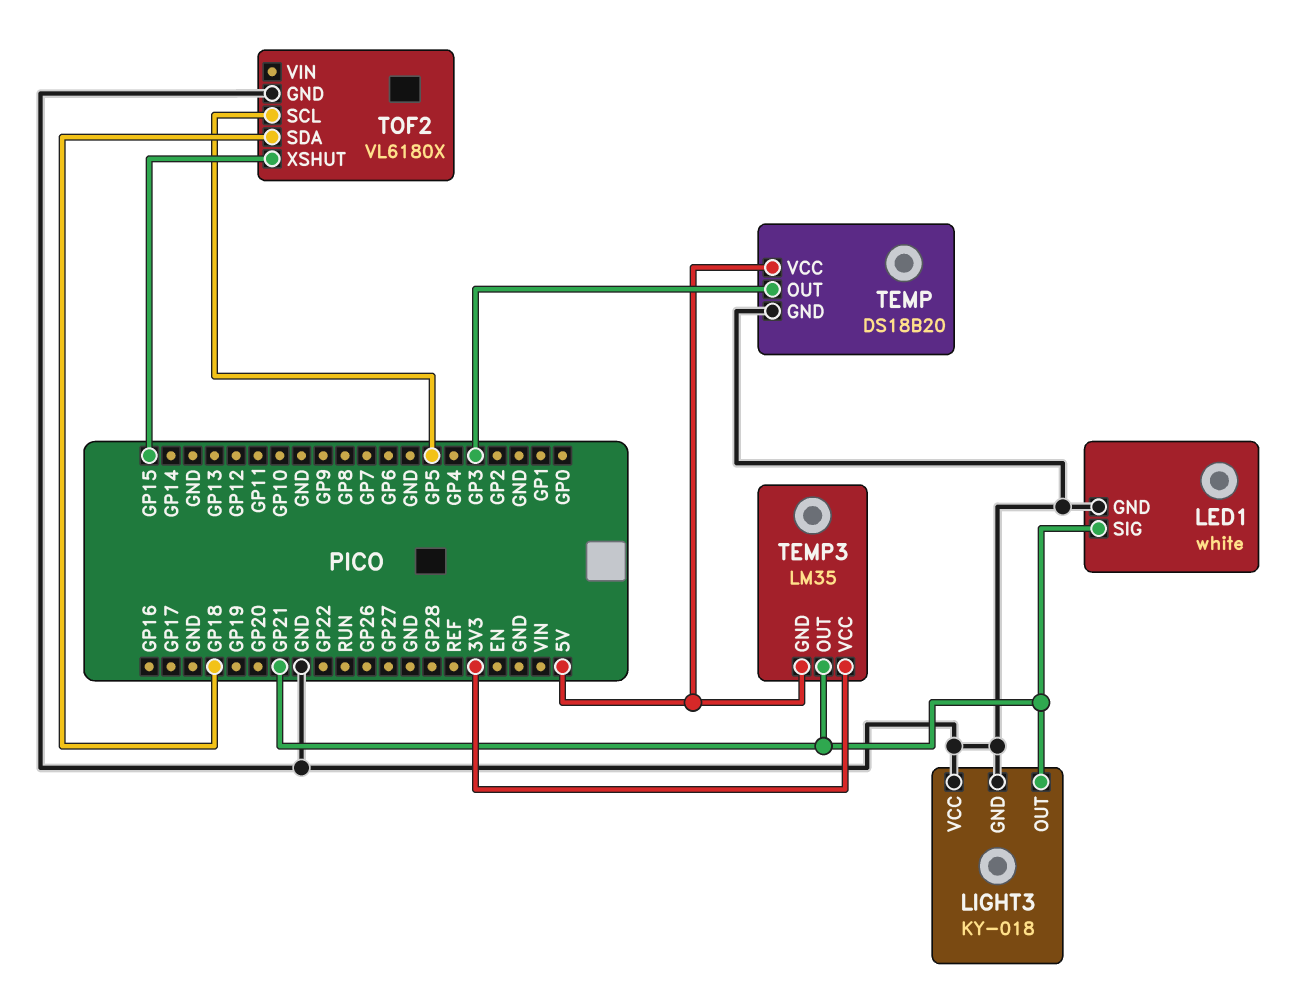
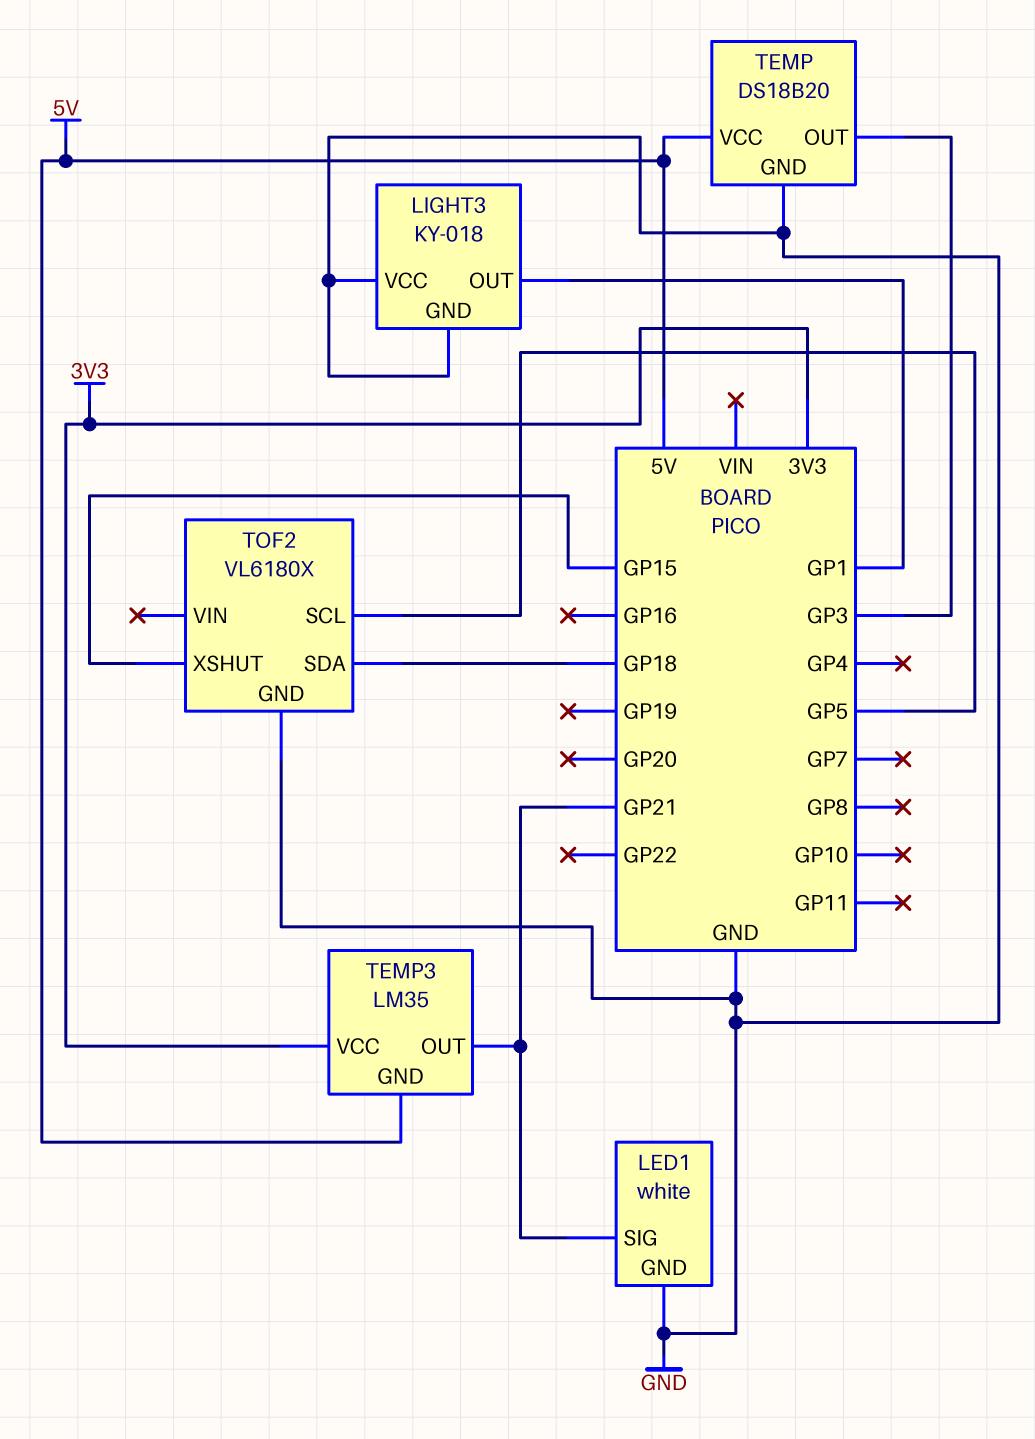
LIGHT3 pin OUT: GP21 -> GP1

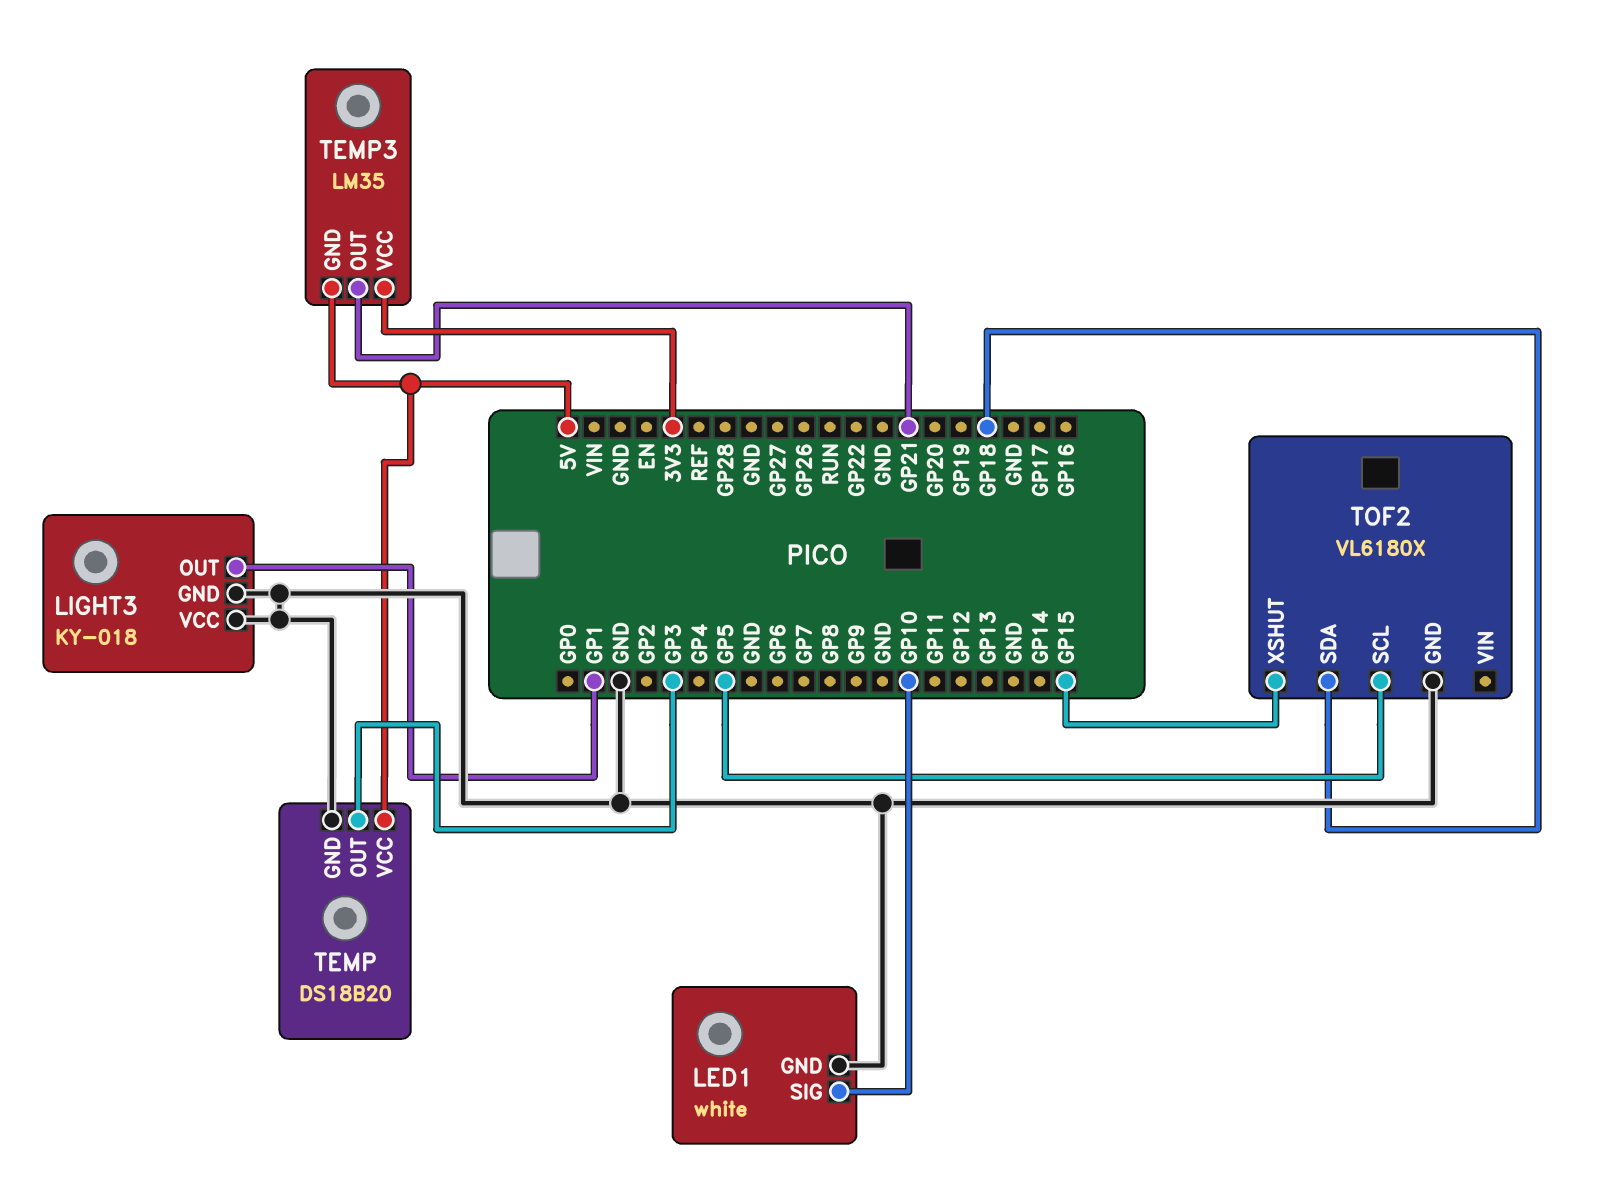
LED1 pin SIG: GP21 -> GP10

